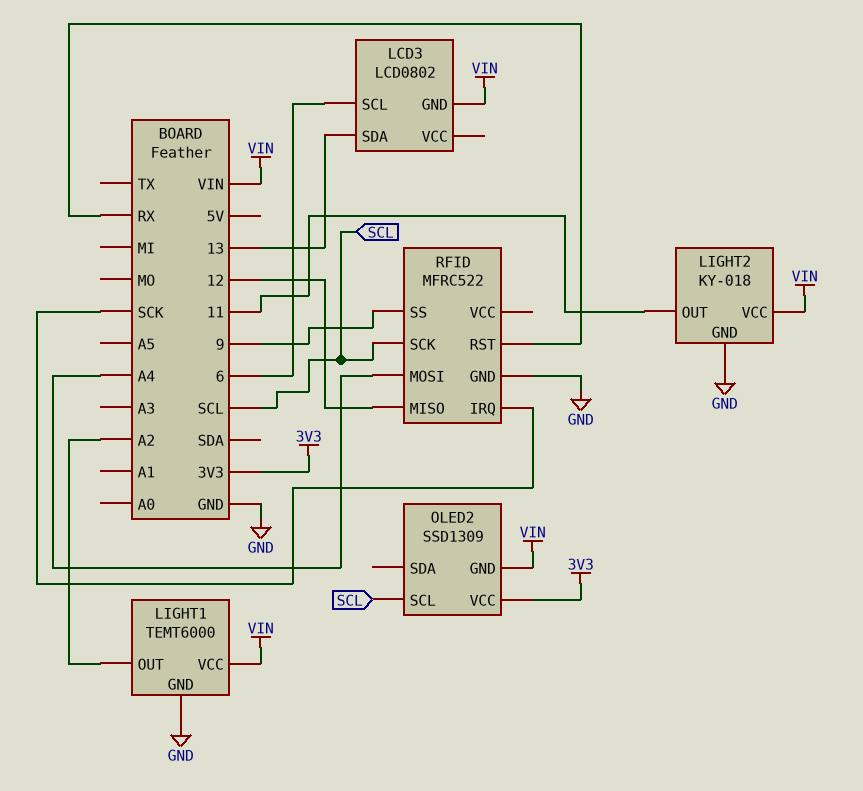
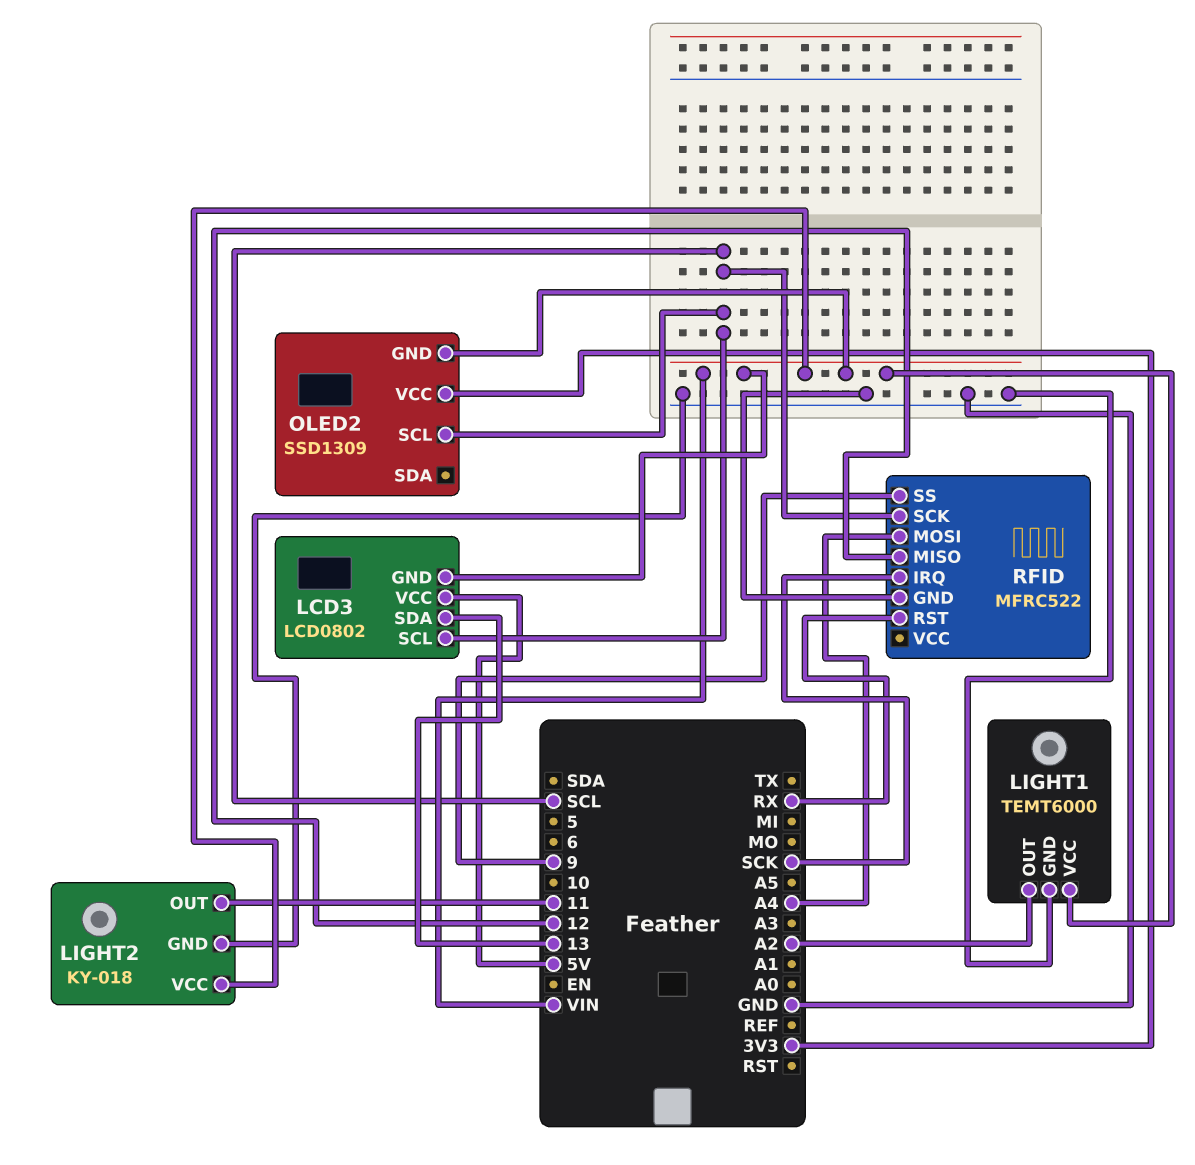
LCD3 pin SCL: 6 -> SCL
LCD3 pin VCC: none -> 5V

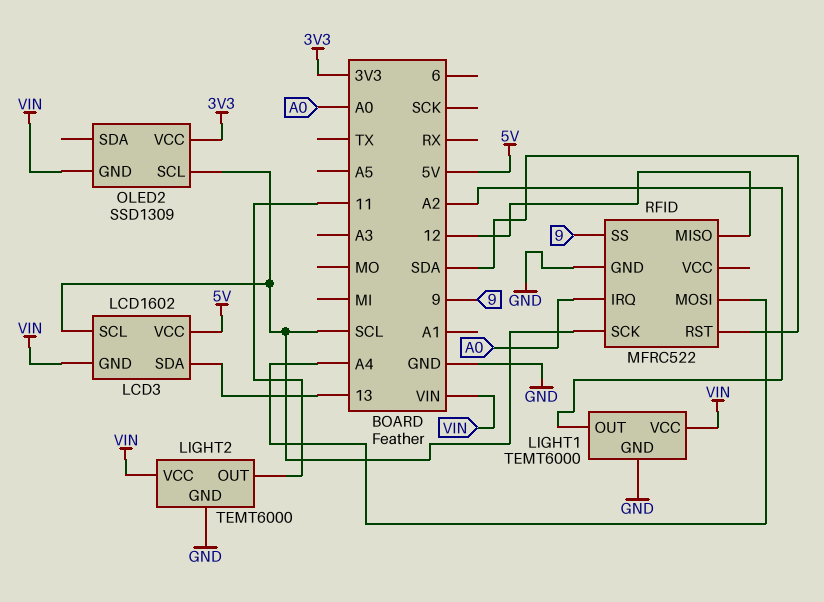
LCD3: LCD0802 -> LCD1602
LIGHT2: KY-018 -> TEMT6000
RFID pin IRQ: SCK -> A0
RFID pin RST: RX -> SDA

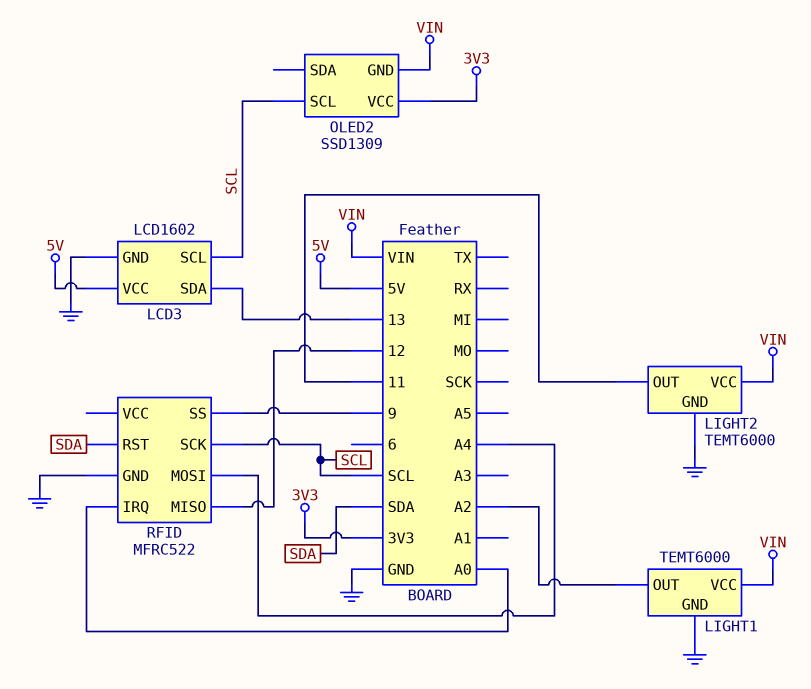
LCD3 pin GND: VIN -> GND

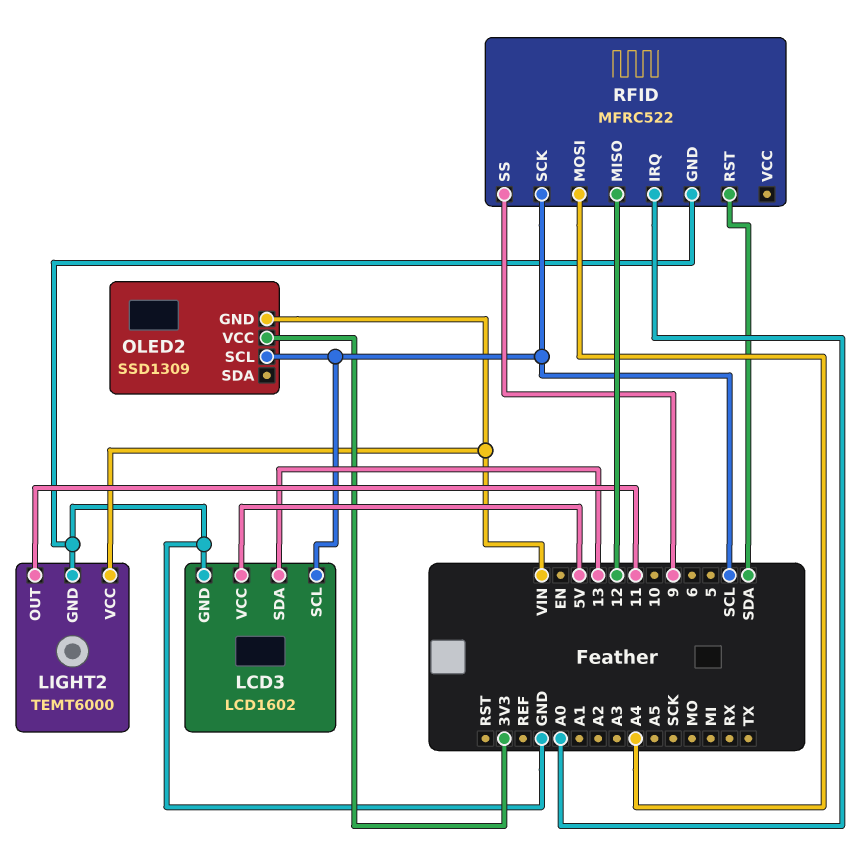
LIGHT1: TEMT6000 -> none
LIGHT1 pin GND: GND -> none
LIGHT1 pin OUT: A2 -> none
LIGHT1 pin VCC: VIN -> none

